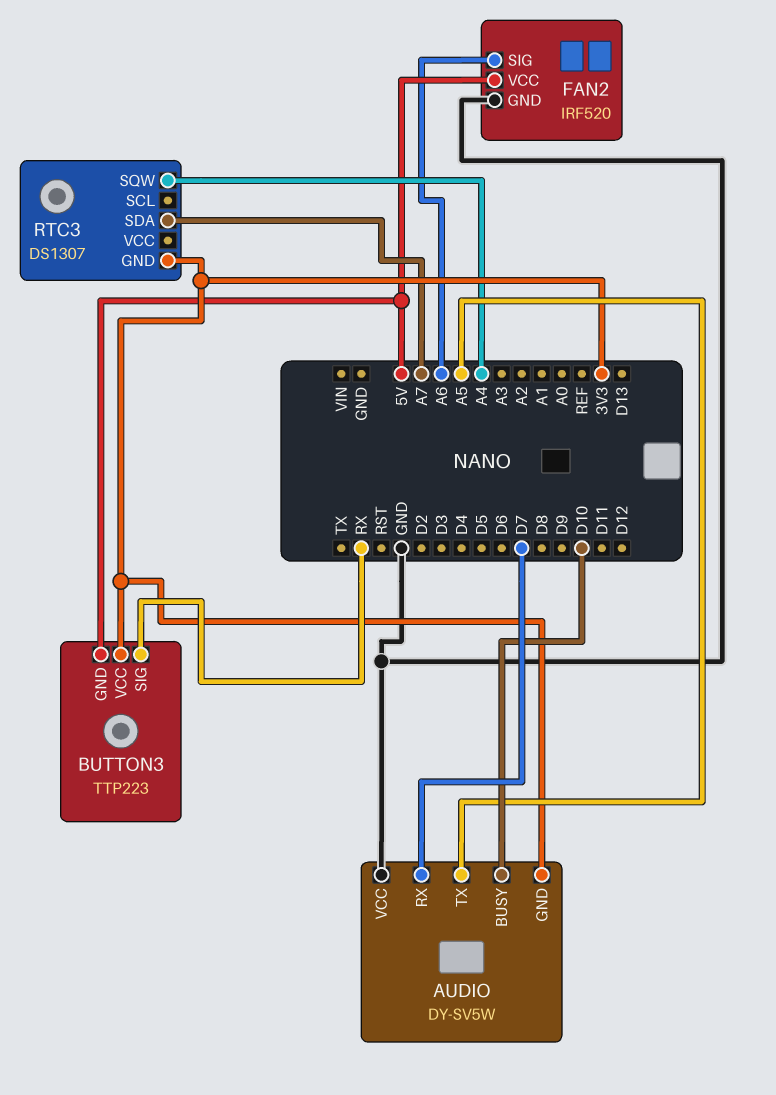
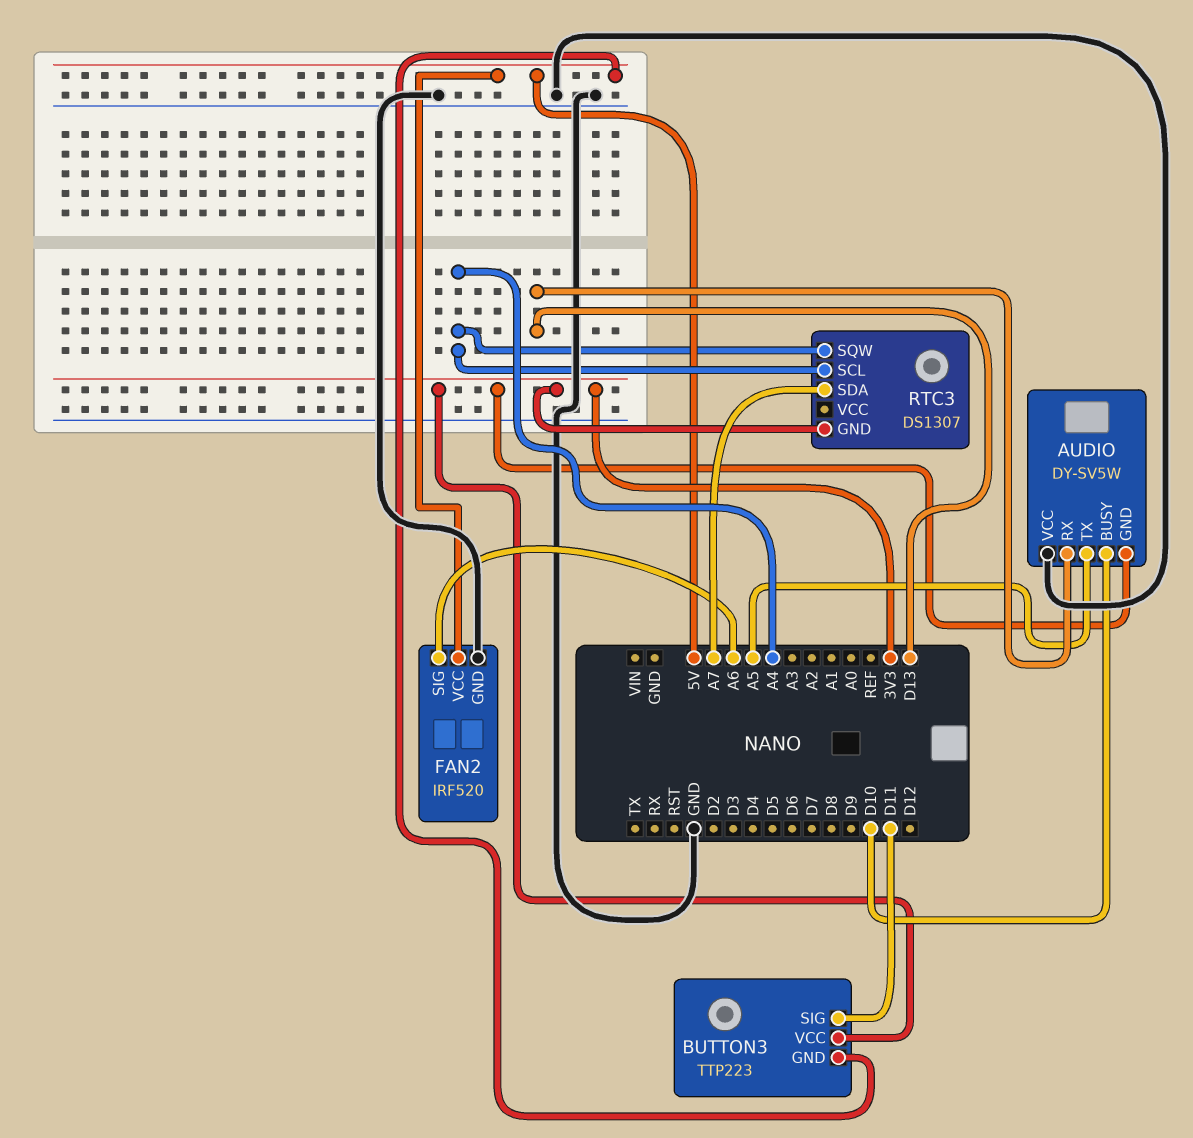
AUDIO pin RX: D7 -> D13
BUTTON3 pin SIG: RX -> D11
RTC3 pin SCL: none -> A4

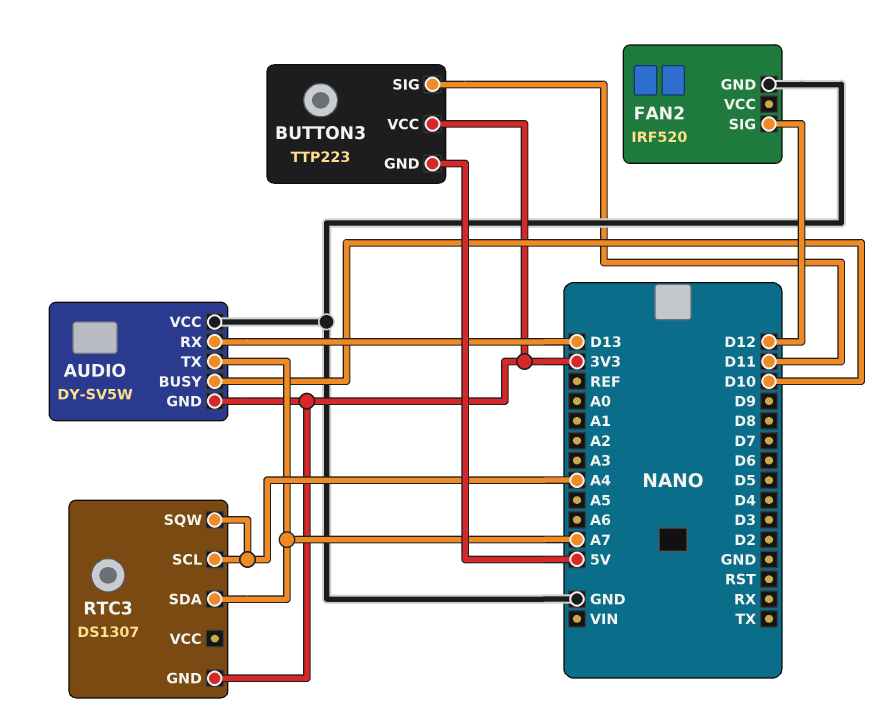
AUDIO pin TX: A5 -> A7
FAN2 pin SIG: A6 -> D12
FAN2 pin VCC: 5V -> none

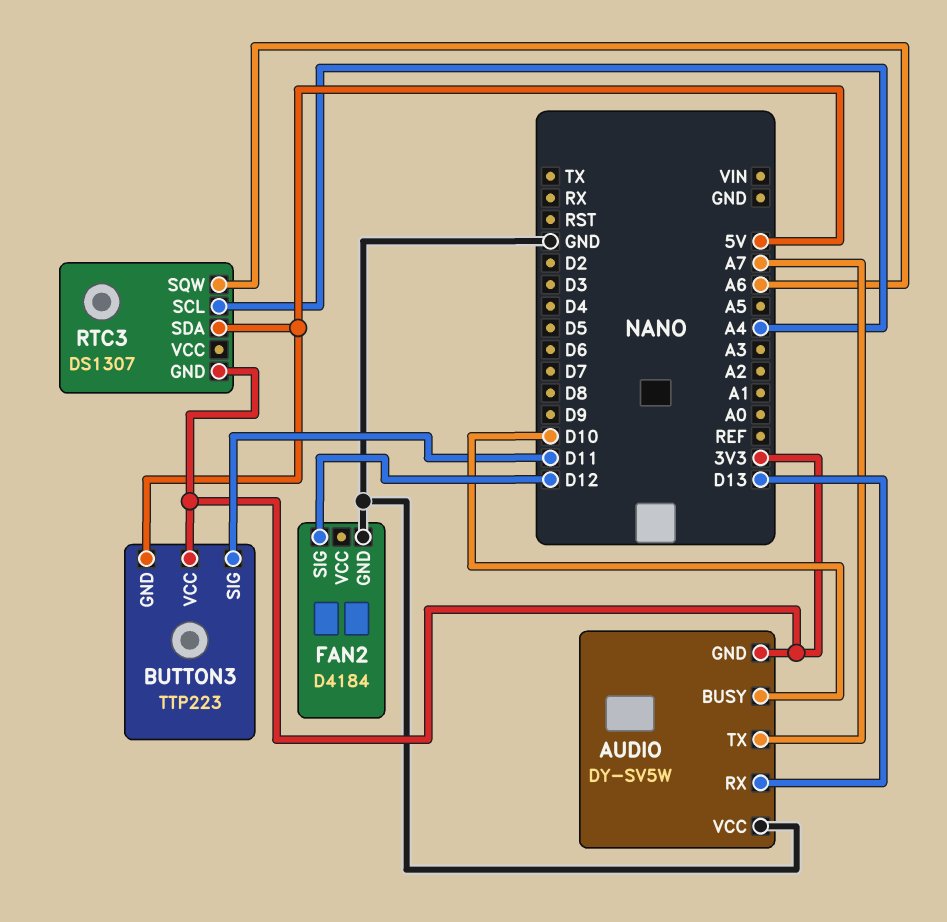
FAN2: IRF520 -> D4184
RTC3 pin SDA: A7 -> 5V
RTC3 pin SQW: A4 -> A6

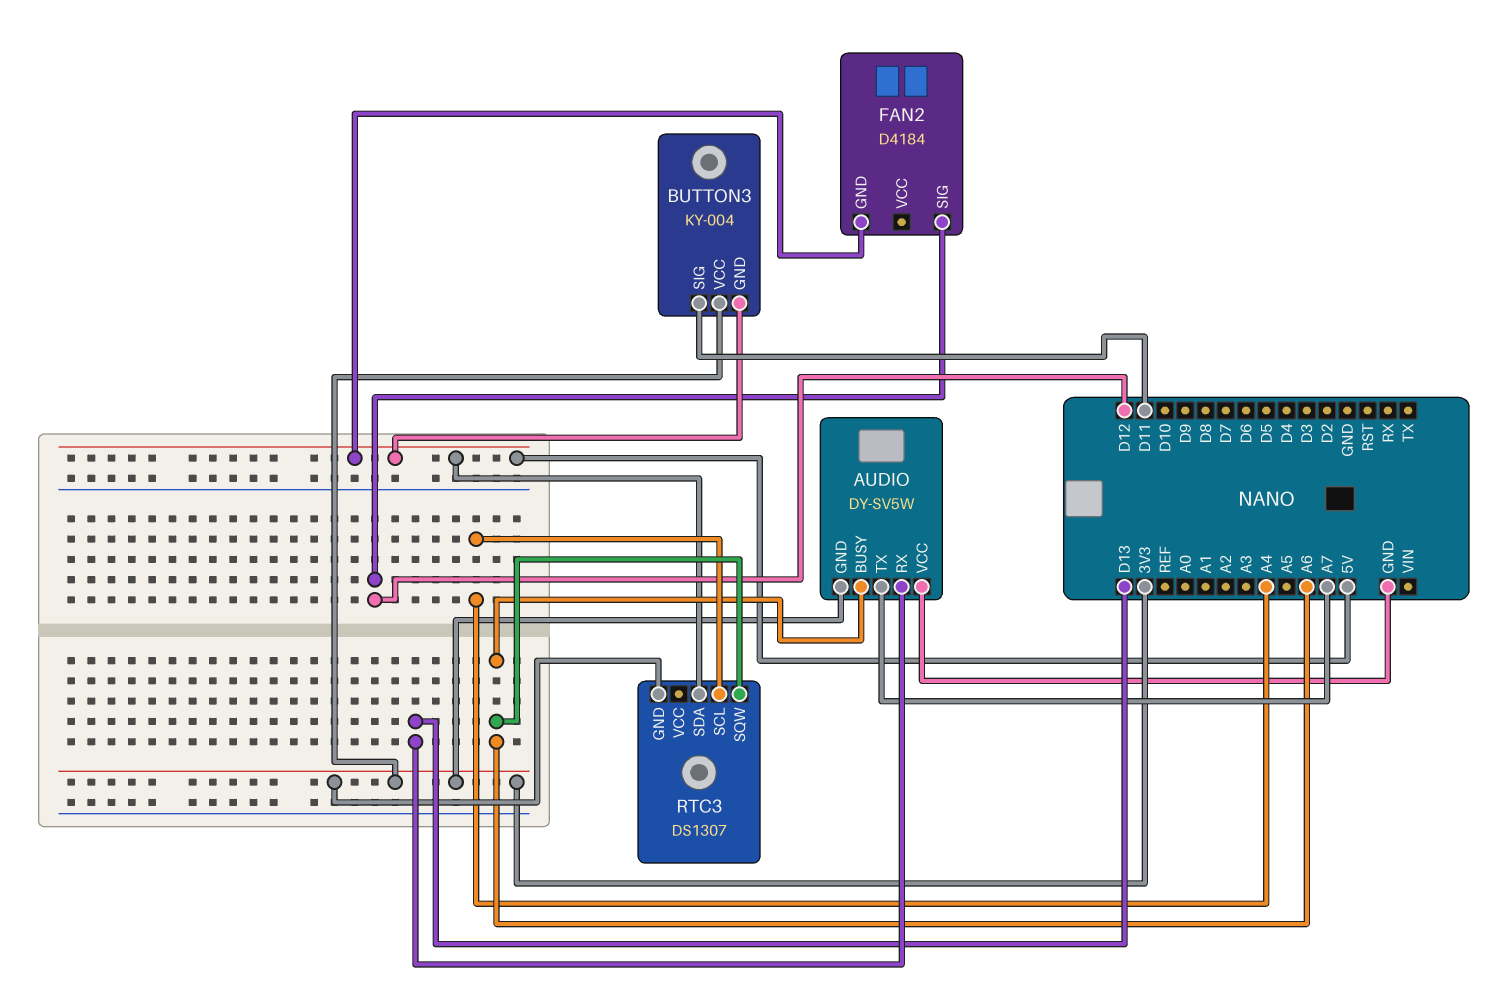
AUDIO pin BUSY: D10 -> A6
BUTTON3: TTP223 -> KY-004
FAN2 pin GND: GND -> 5V

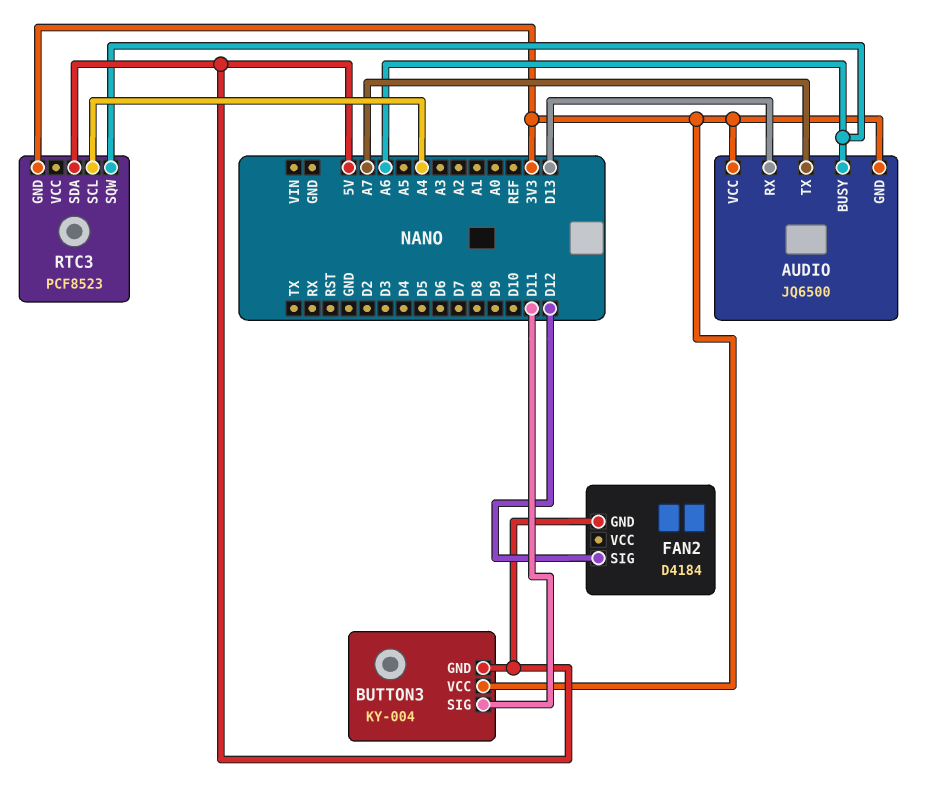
AUDIO: DY-SV5W -> JQ6500
AUDIO pin VCC: GND -> 3V3
RTC3: DS1307 -> PCF8523

